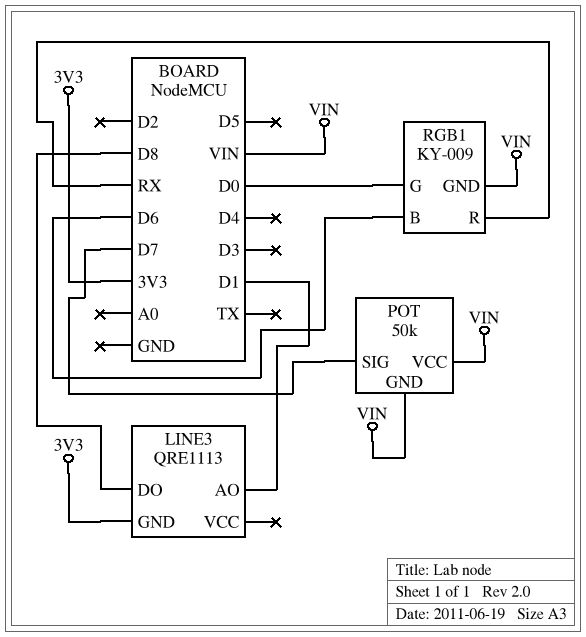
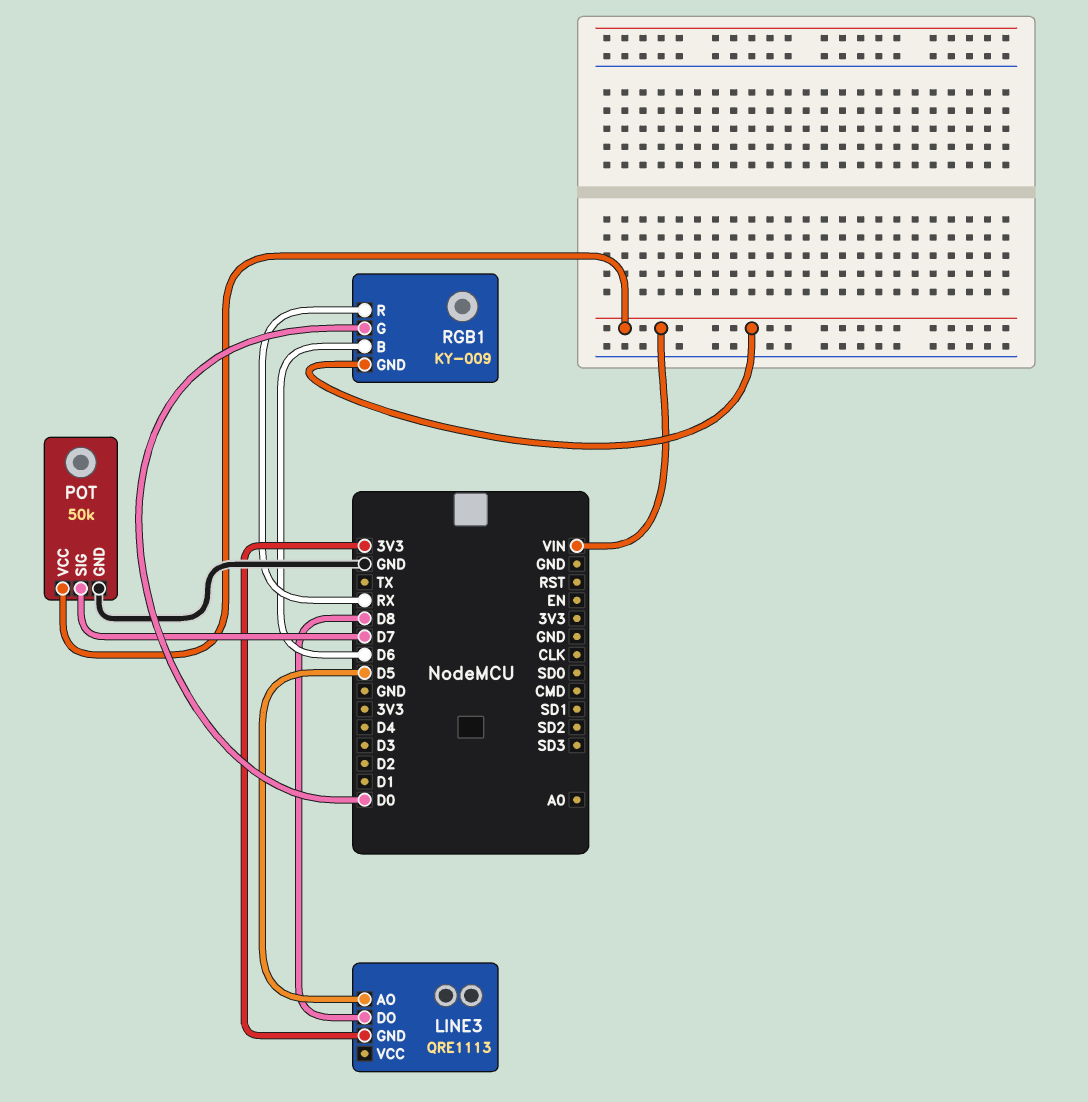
LINE3 pin AO: D1 -> D5
POT pin GND: VIN -> GND

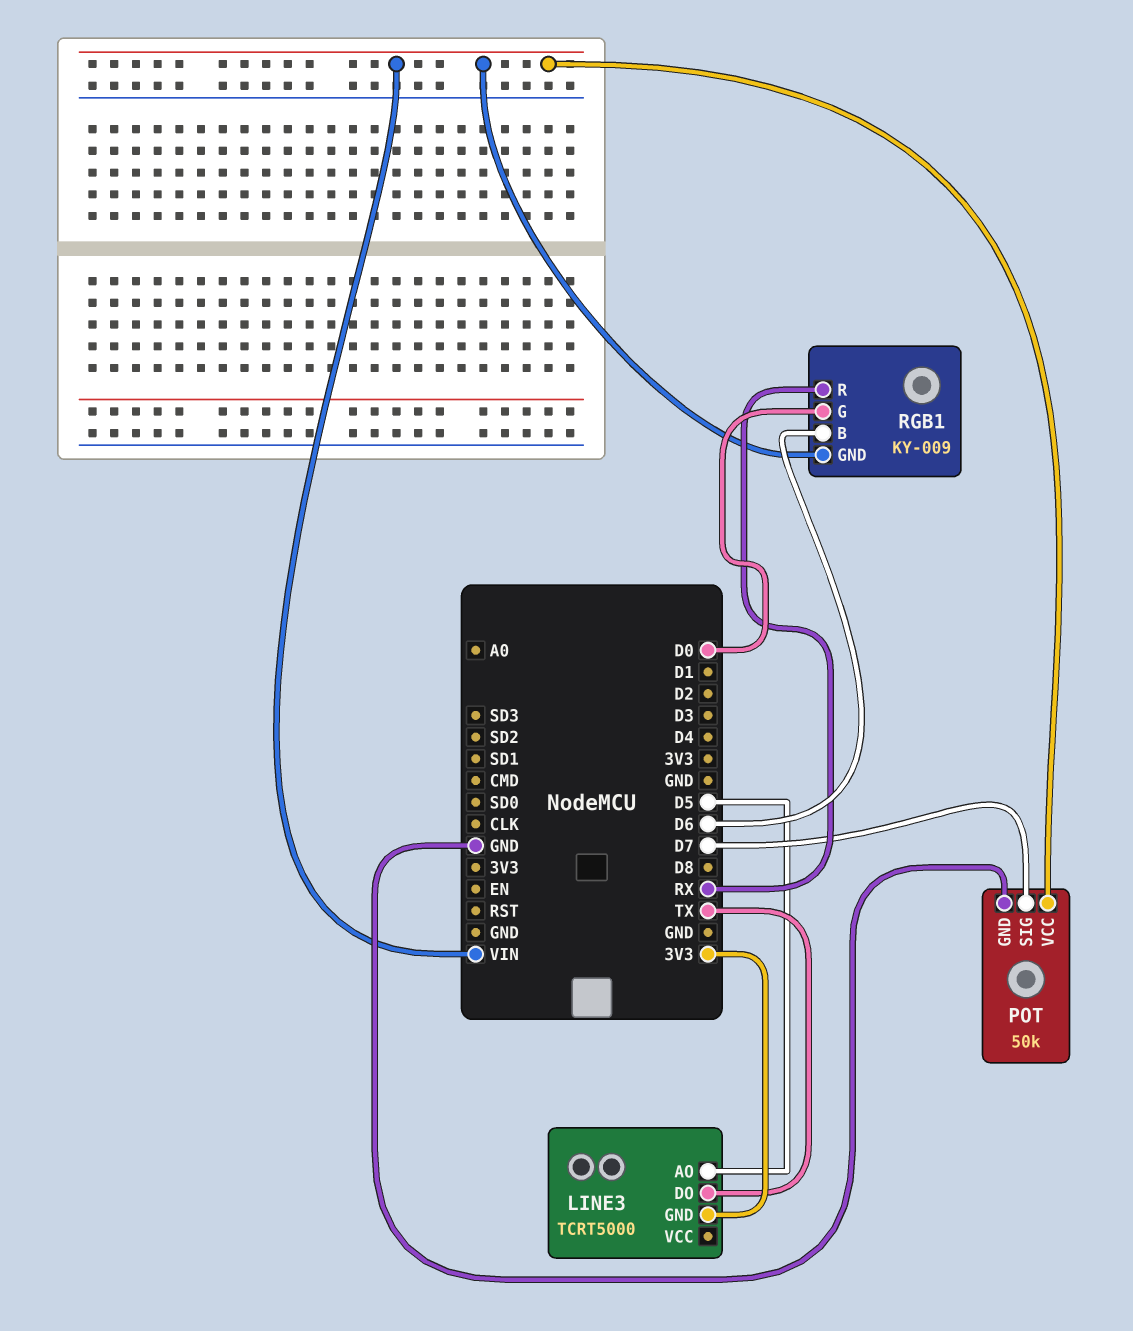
LINE3: QRE1113 -> TCRT5000
LINE3 pin DO: D8 -> TX

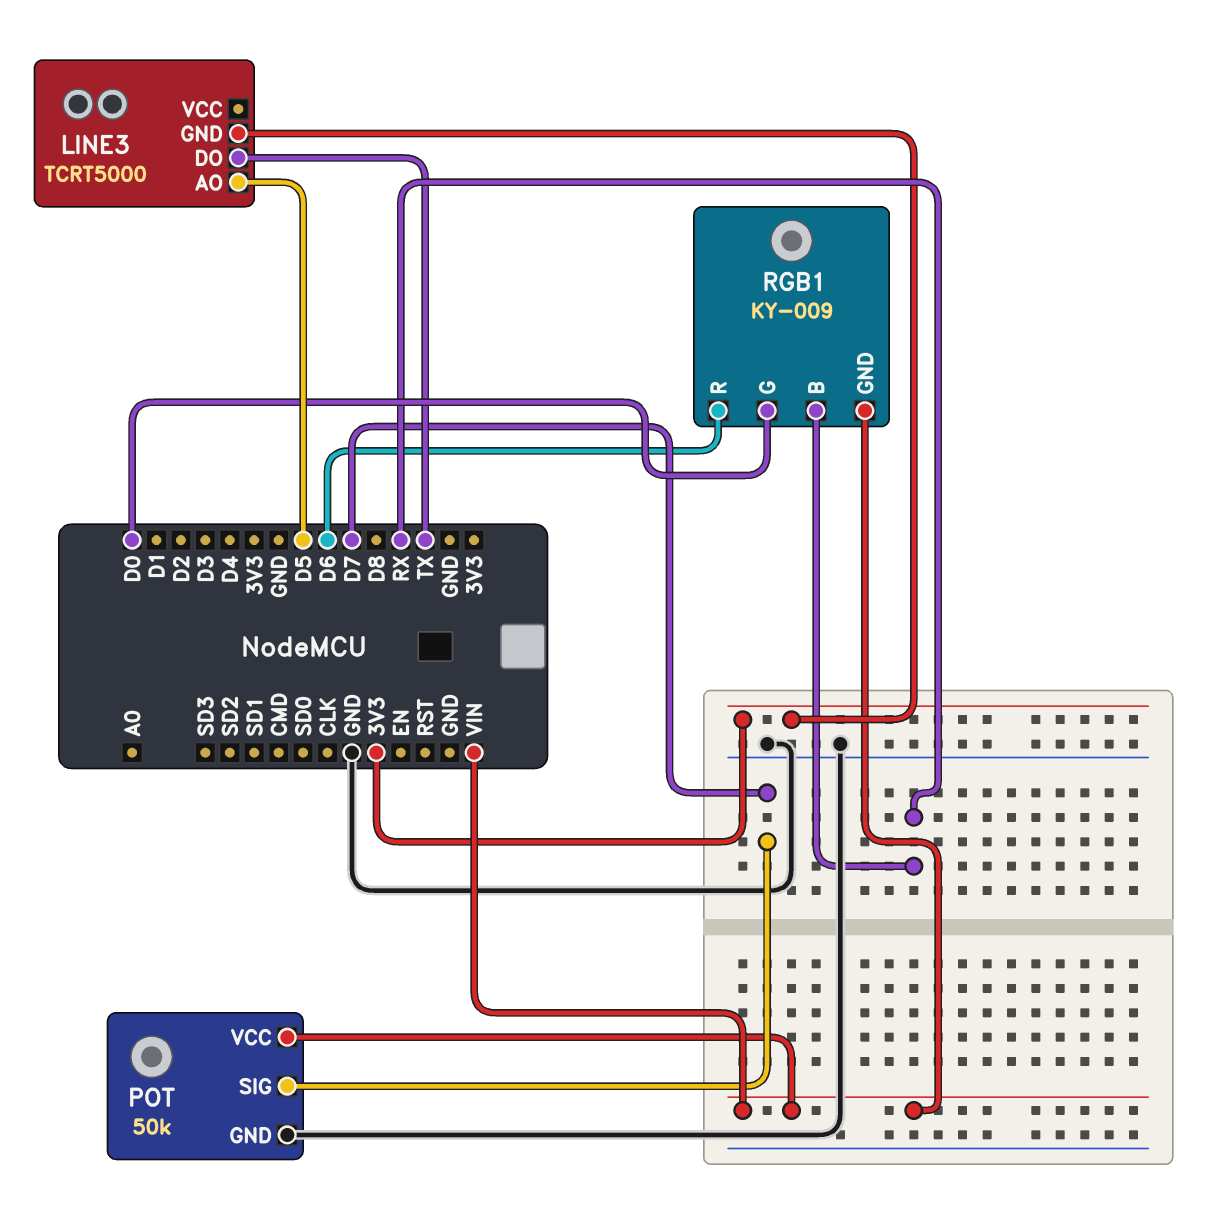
RGB1 pin B: D6 -> RX
RGB1 pin R: RX -> D6

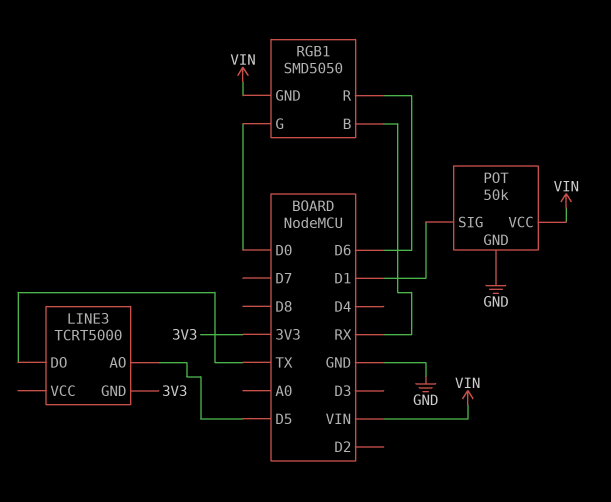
POT pin SIG: D7 -> D1
RGB1: KY-009 -> SMD5050

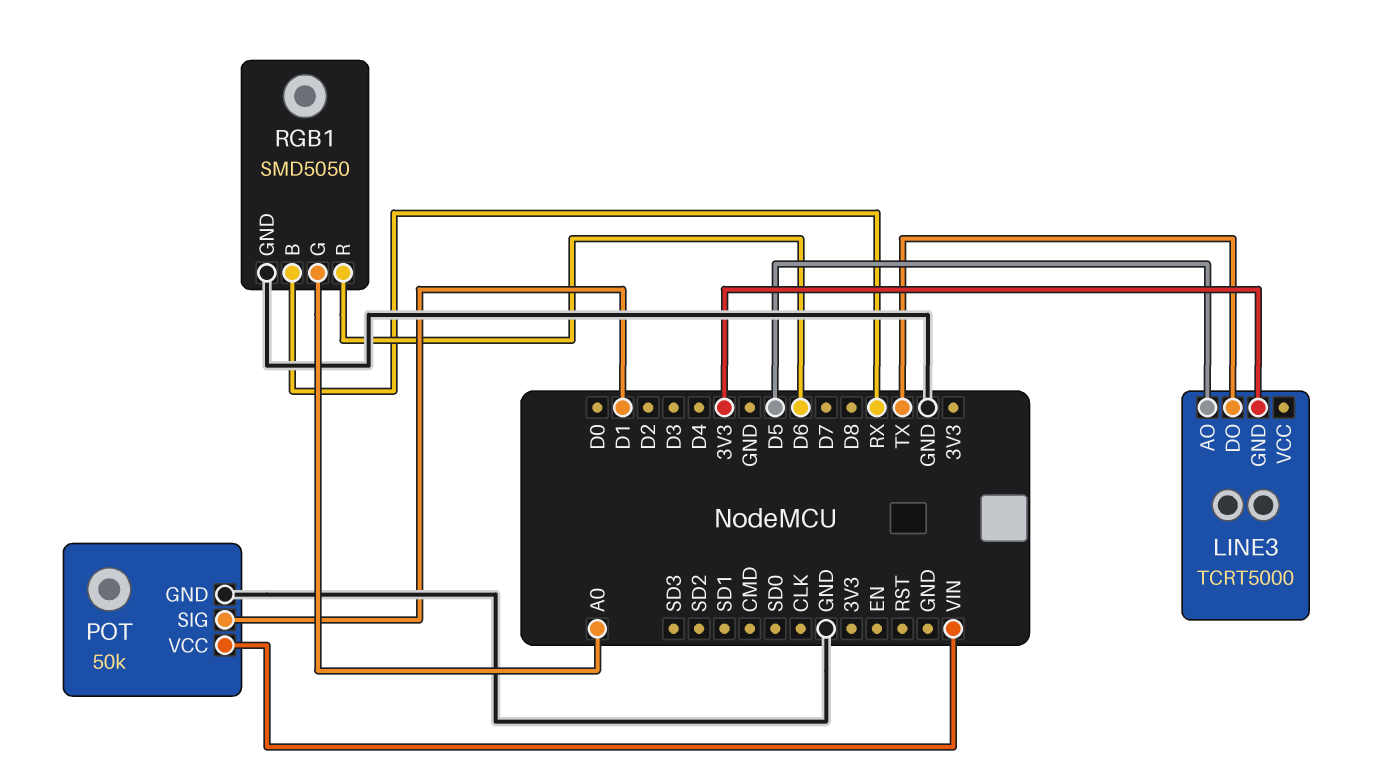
RGB1 pin G: D0 -> A0
RGB1 pin GND: VIN -> GND

